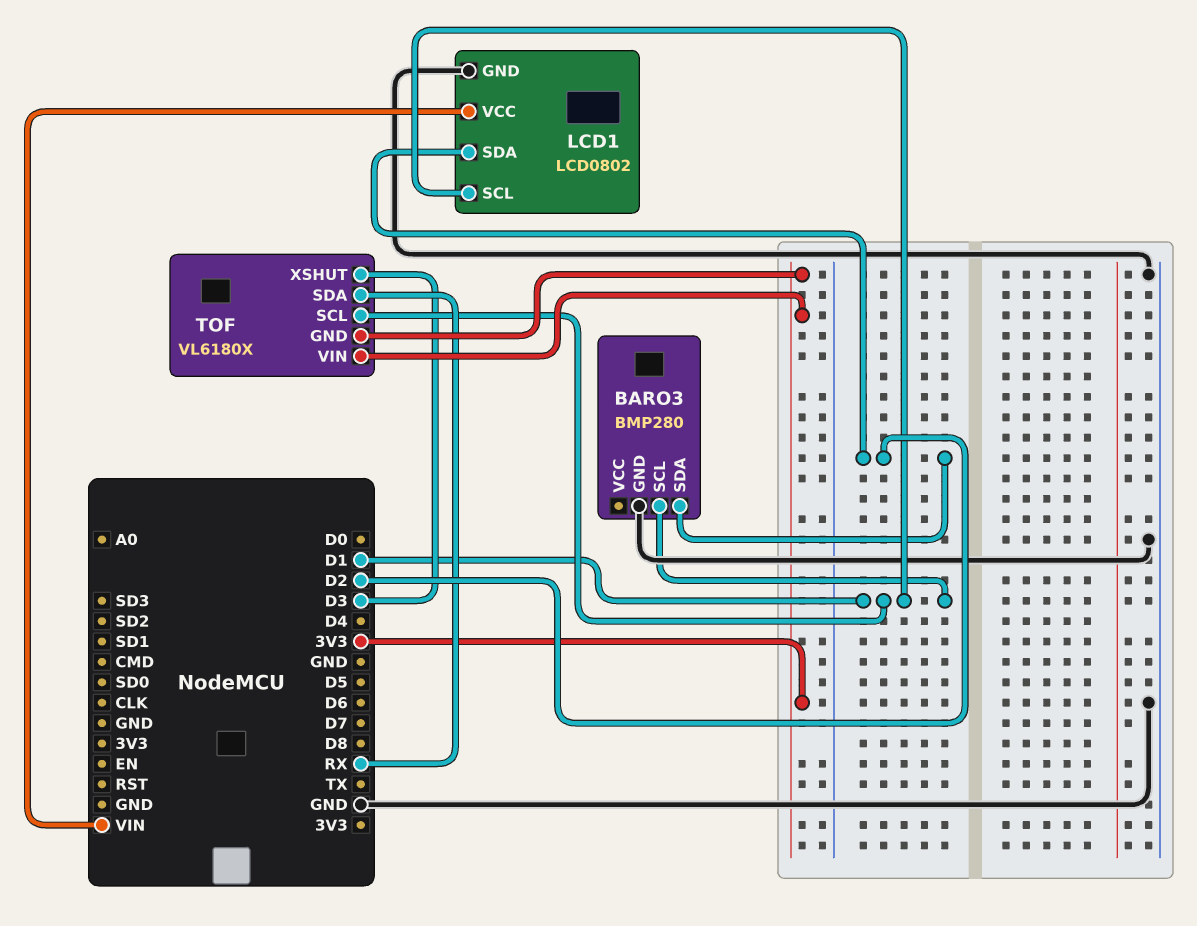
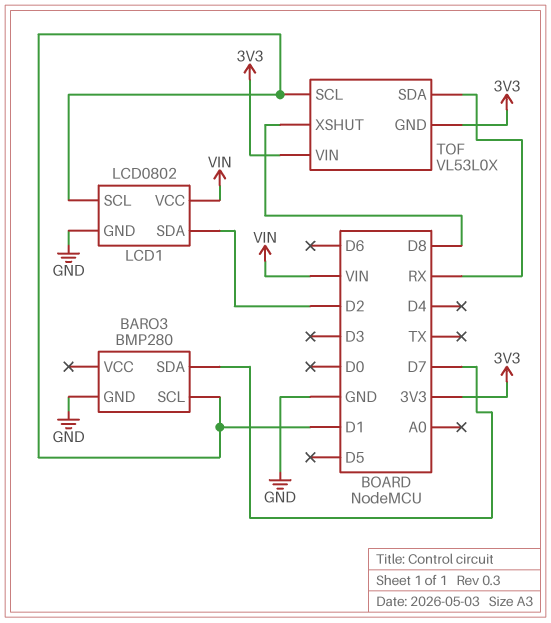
BARO3 pin SDA: D2 -> D7
TOF: VL6180X -> VL53L0X
TOF pin XSHUT: D3 -> D8

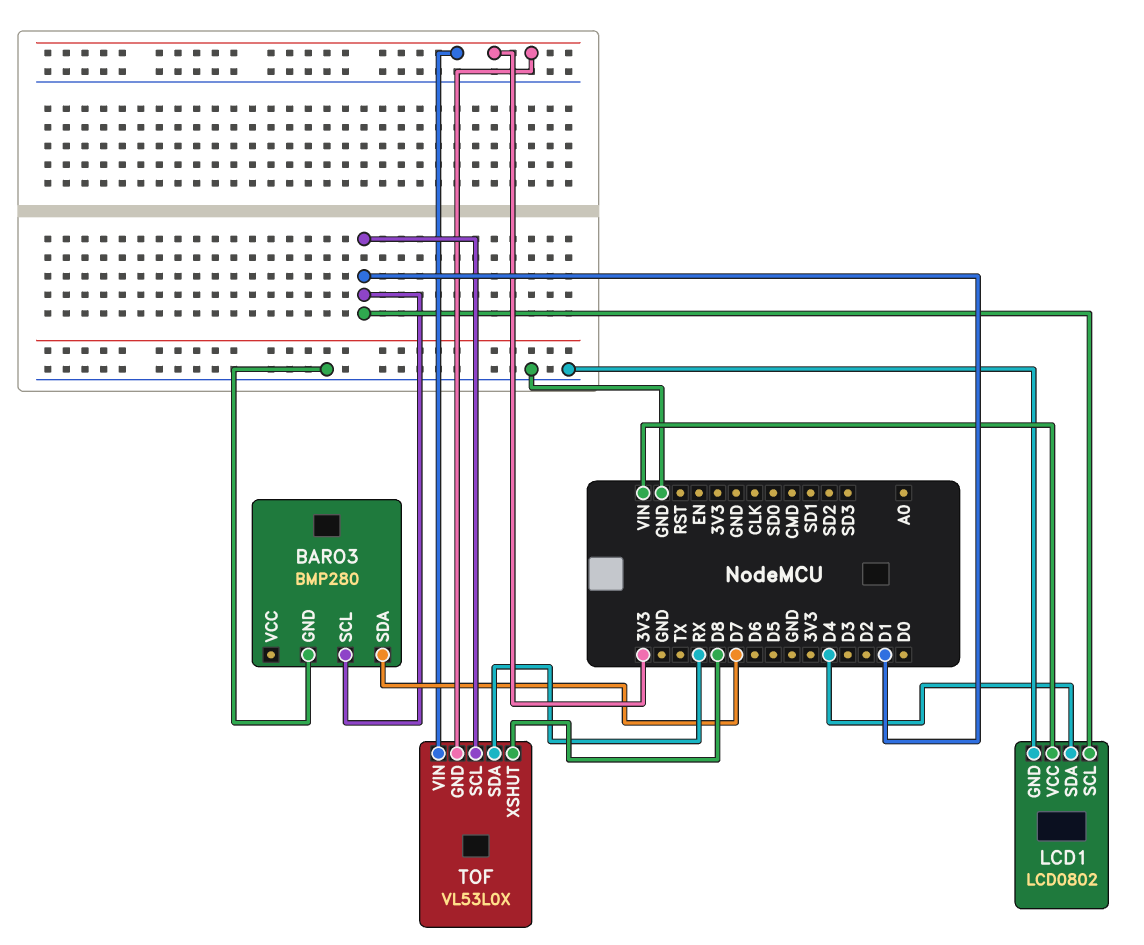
LCD1 pin SDA: D2 -> D4

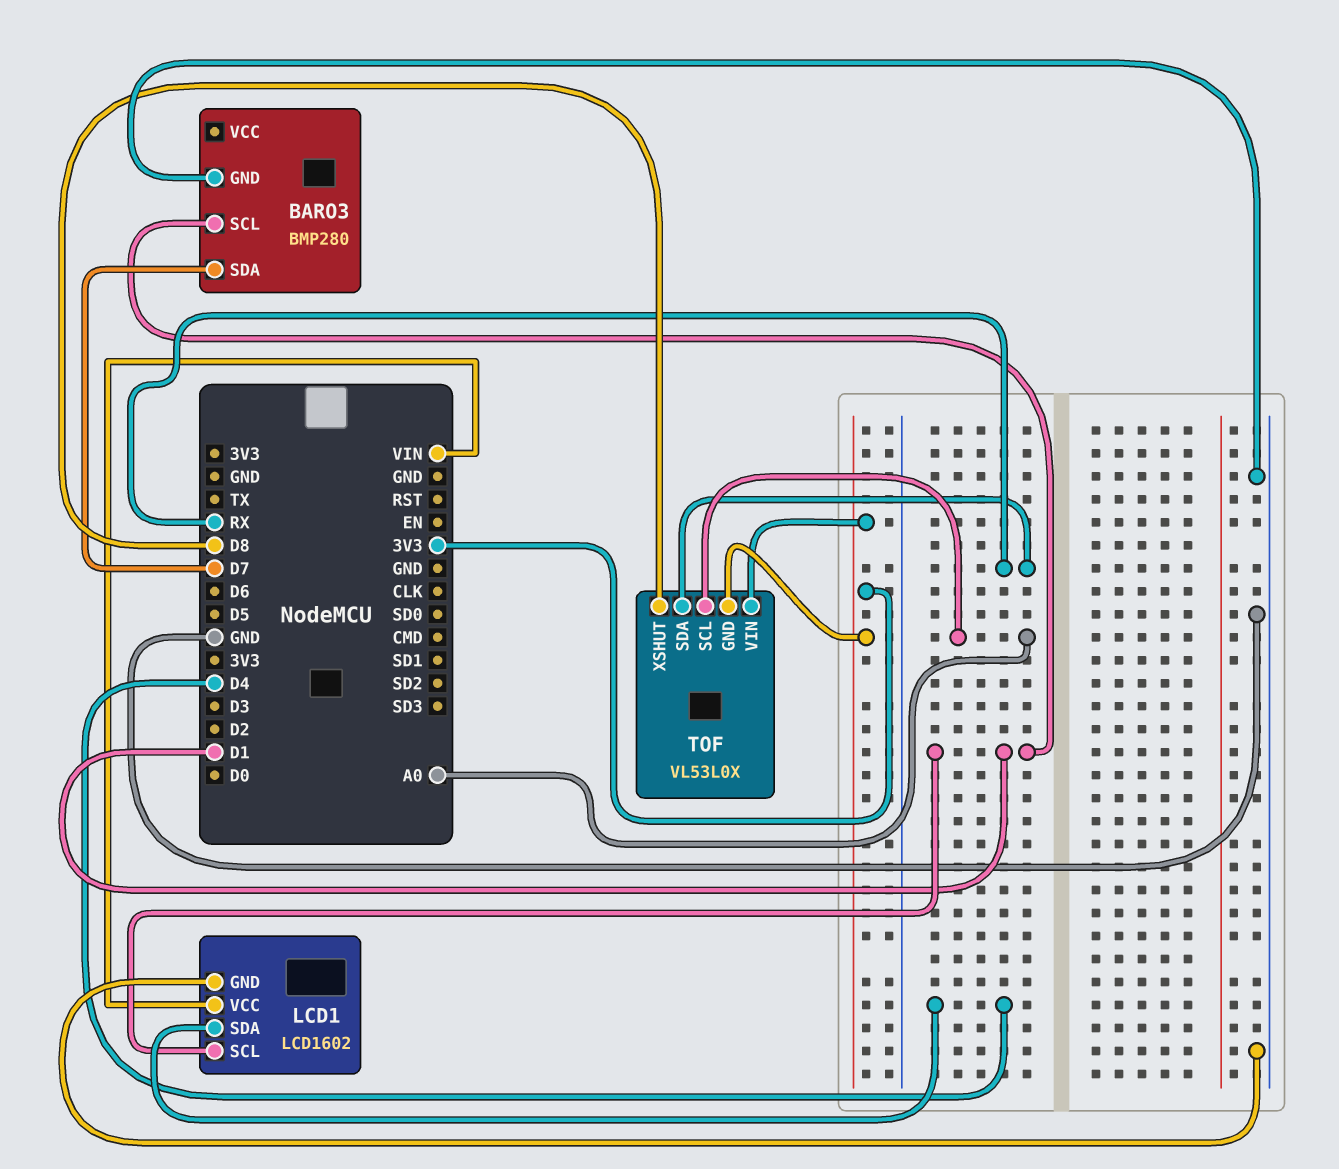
LCD1: LCD0802 -> LCD1602
TOF pin SCL: D1 -> A0

